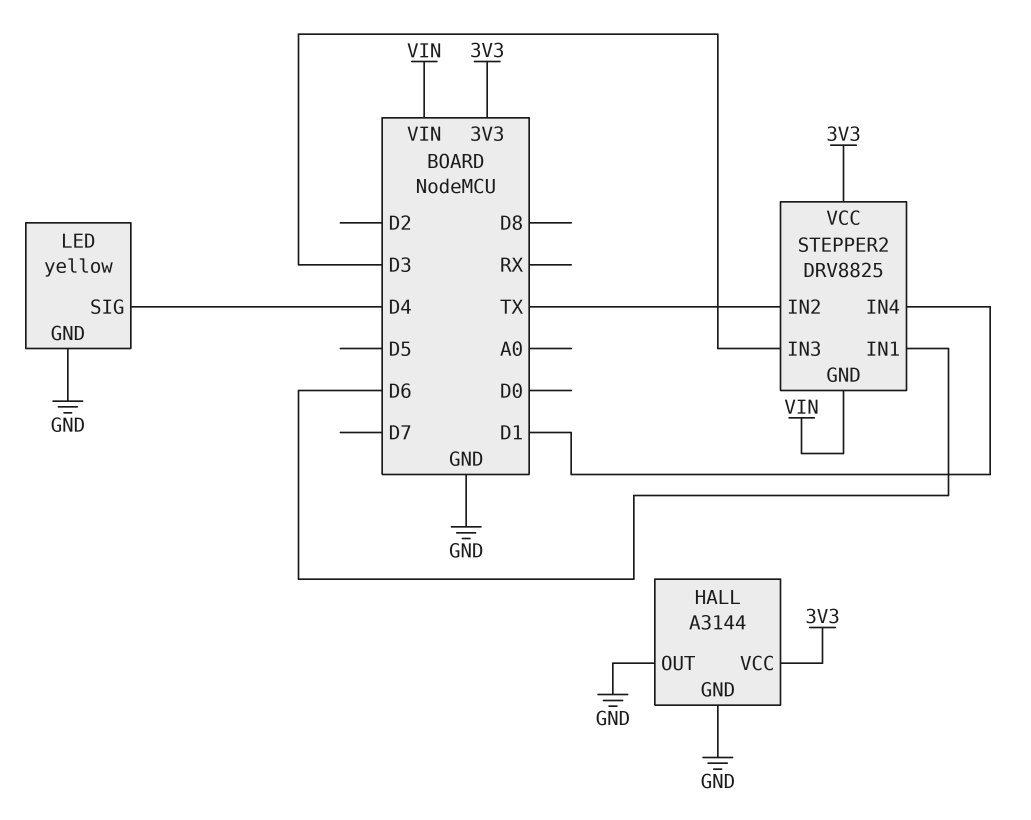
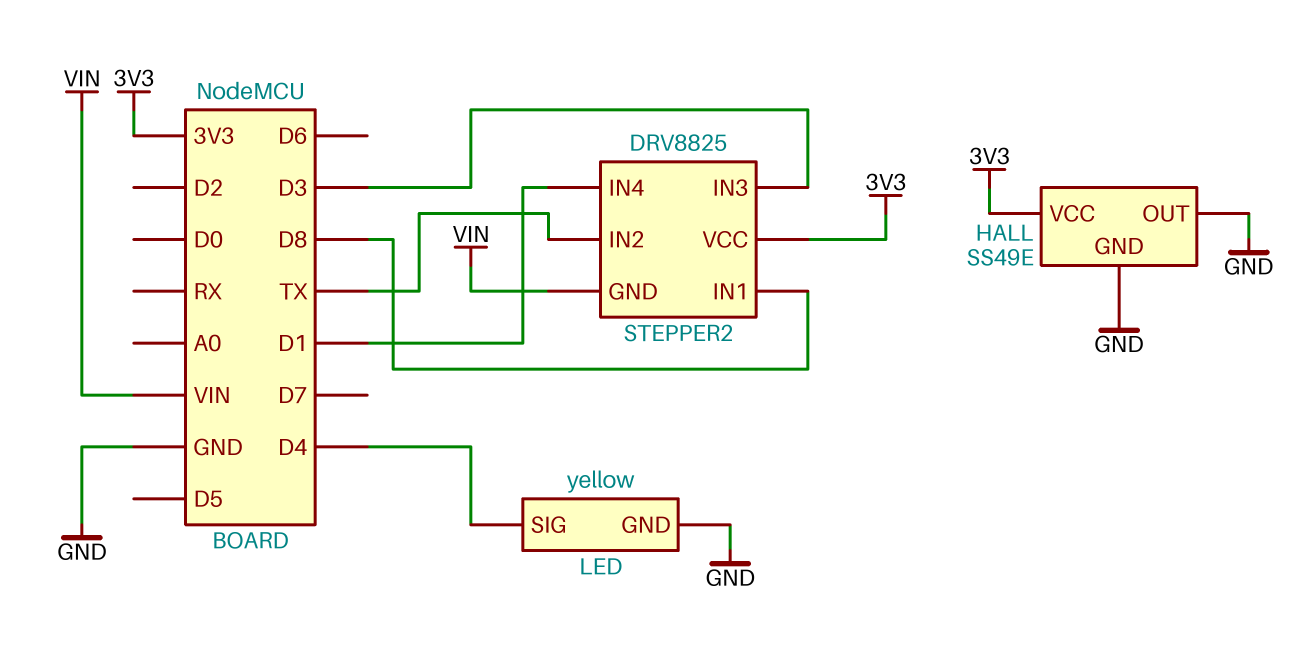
HALL: A3144 -> SS49E
STEPPER2 pin IN1: D6 -> D8

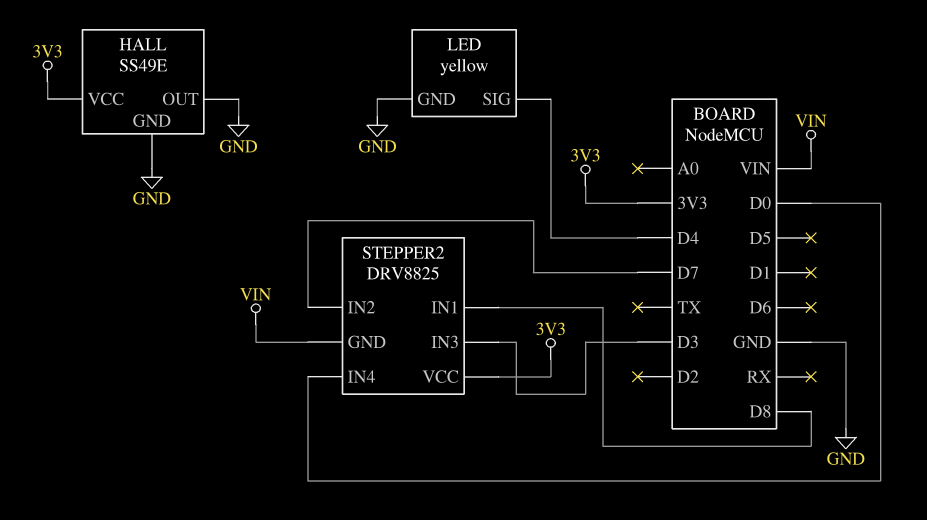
STEPPER2 pin IN2: TX -> D7
STEPPER2 pin IN4: D1 -> D0

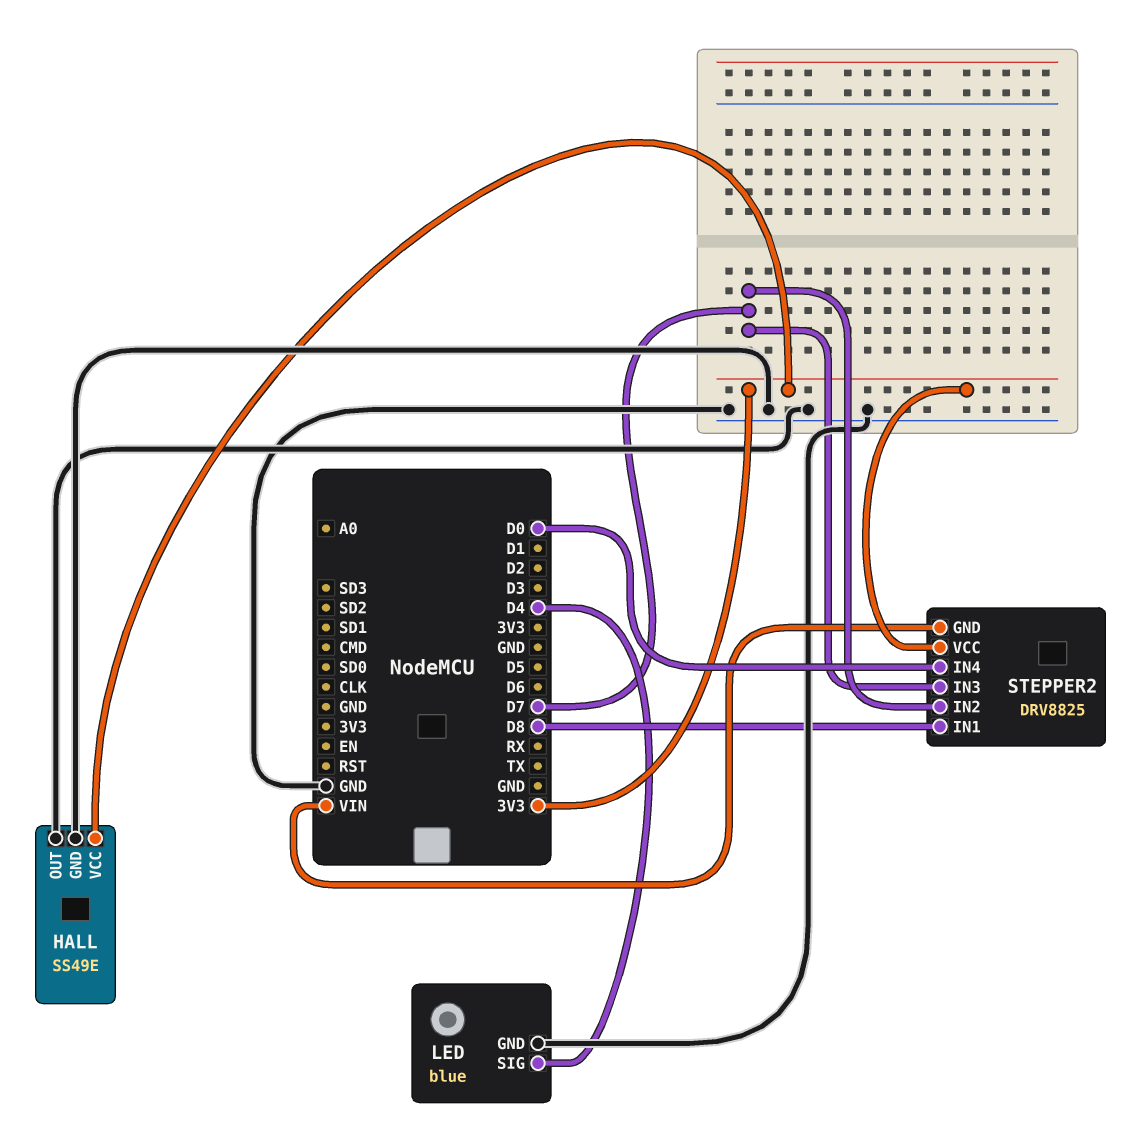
LED: yellow -> blue
STEPPER2 pin IN3: D3 -> D7

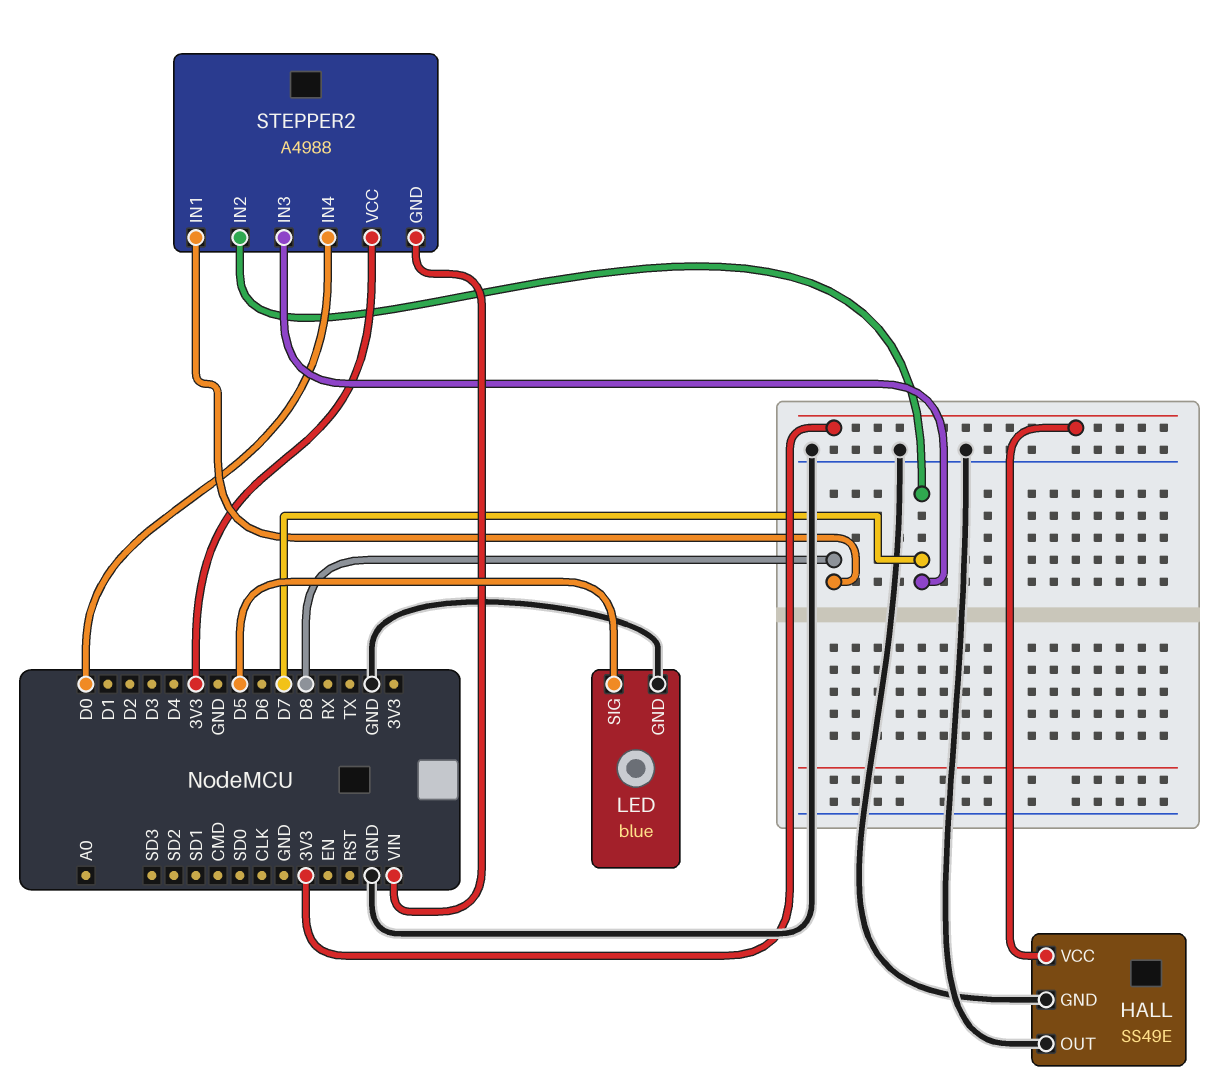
LED pin SIG: D4 -> D5
STEPPER2: DRV8825 -> A4988

